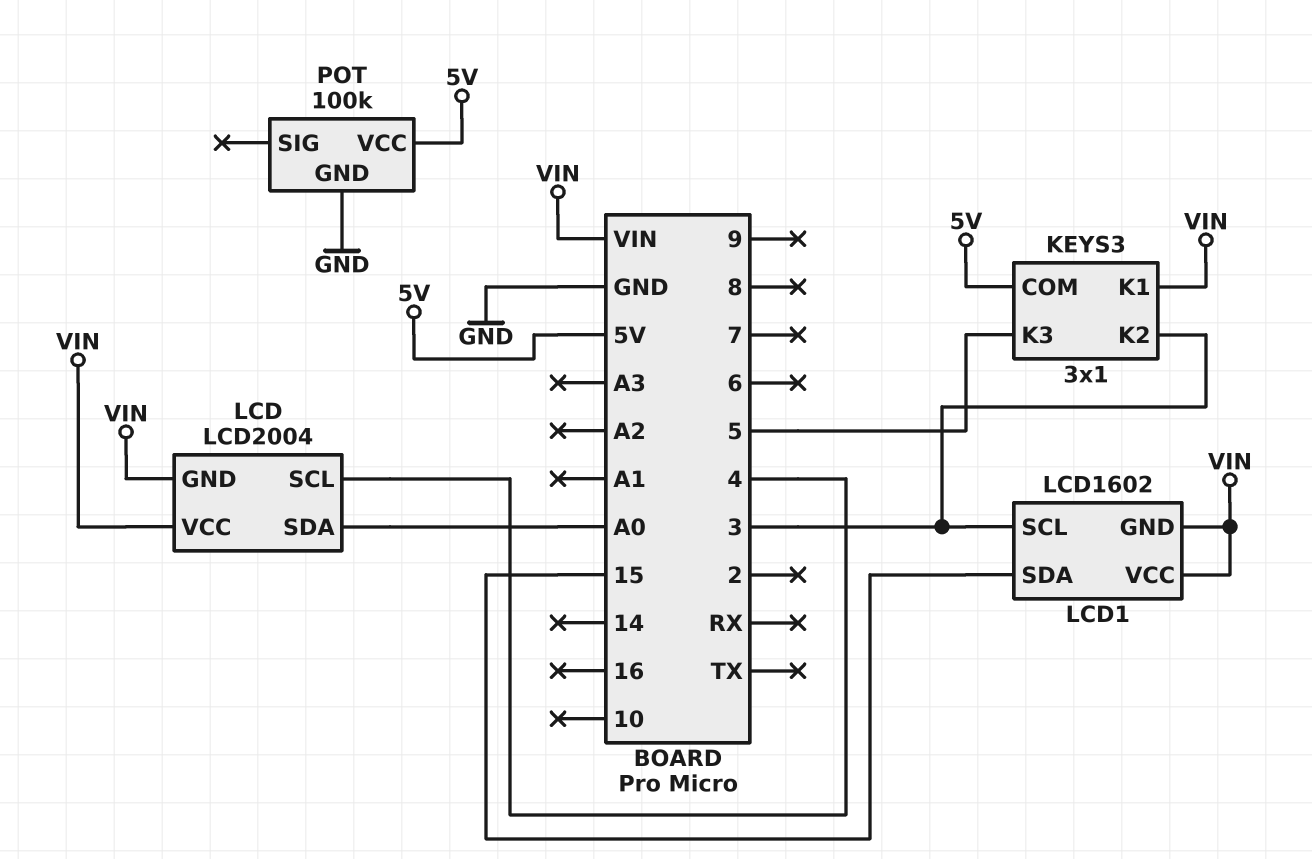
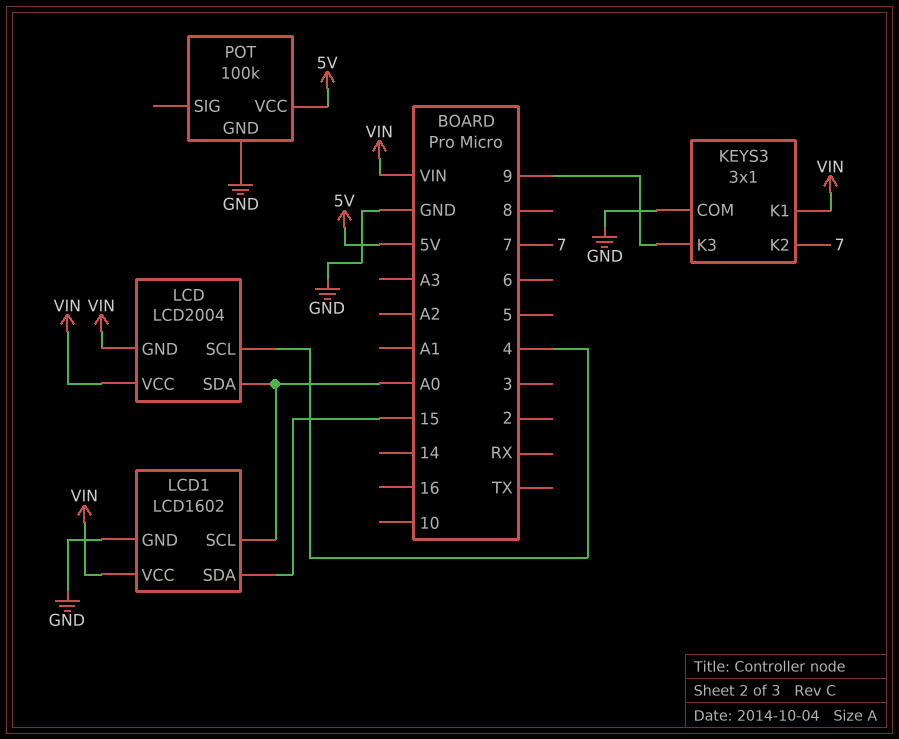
KEYS3 pin COM: 5V -> GND
KEYS3 pin K2: 3 -> 7
KEYS3 pin K3: 5 -> 9
LCD1 pin GND: VIN -> GND
LCD1 pin SCL: 3 -> A0

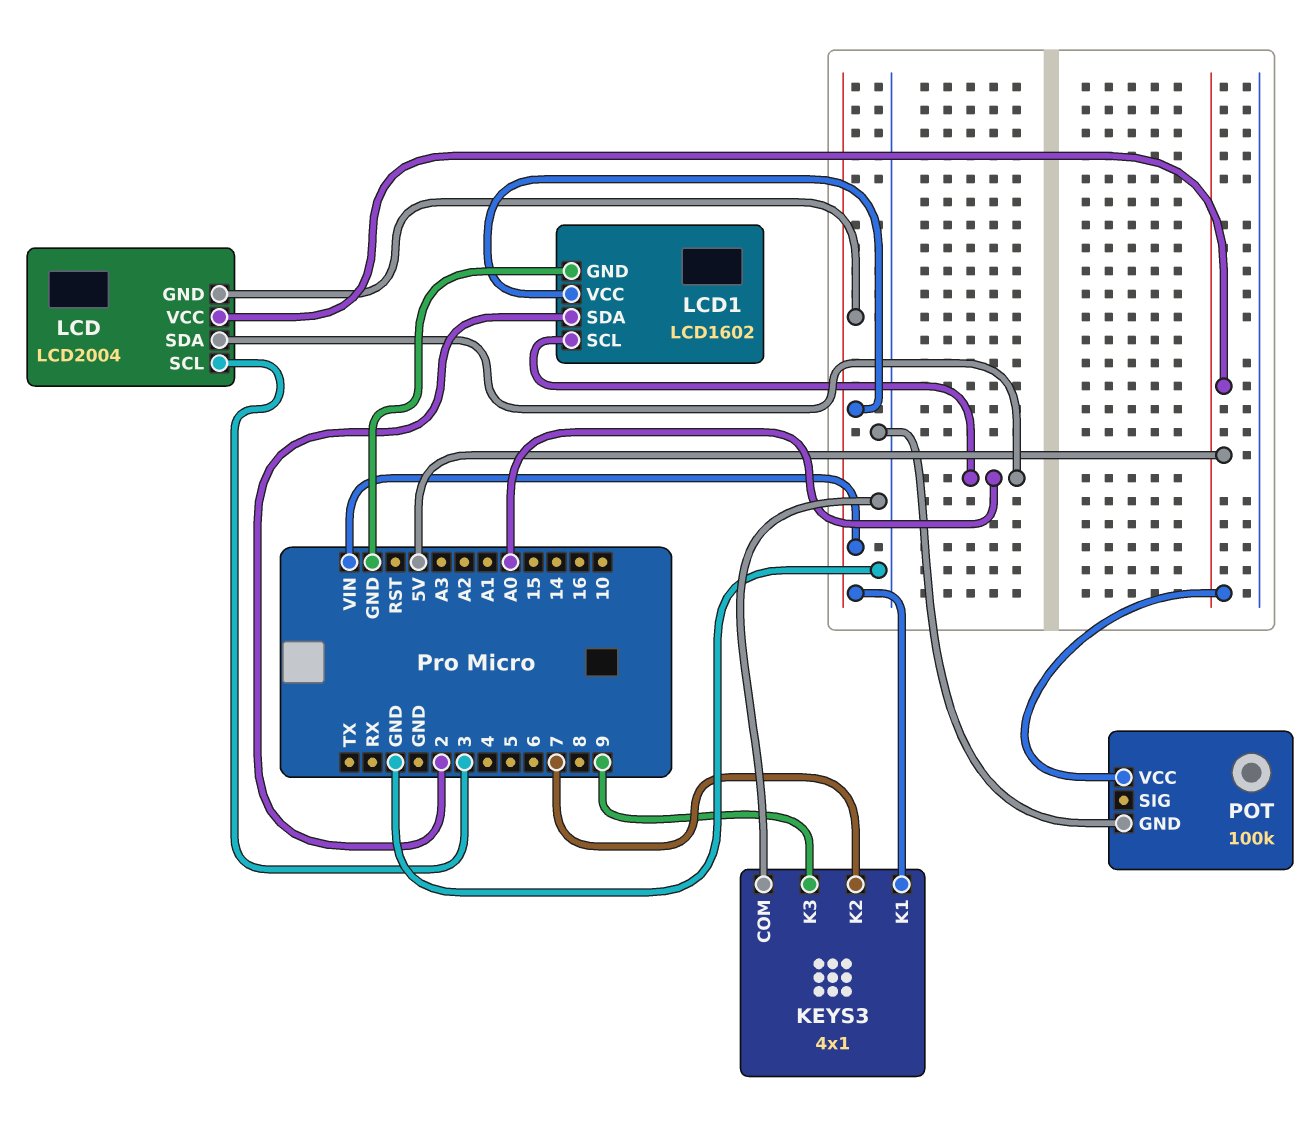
KEYS3: 3x1 -> 4x1
LCD pin SCL: 4 -> 3
LCD pin VCC: VIN -> 5V
LCD1 pin SDA: 15 -> 2

